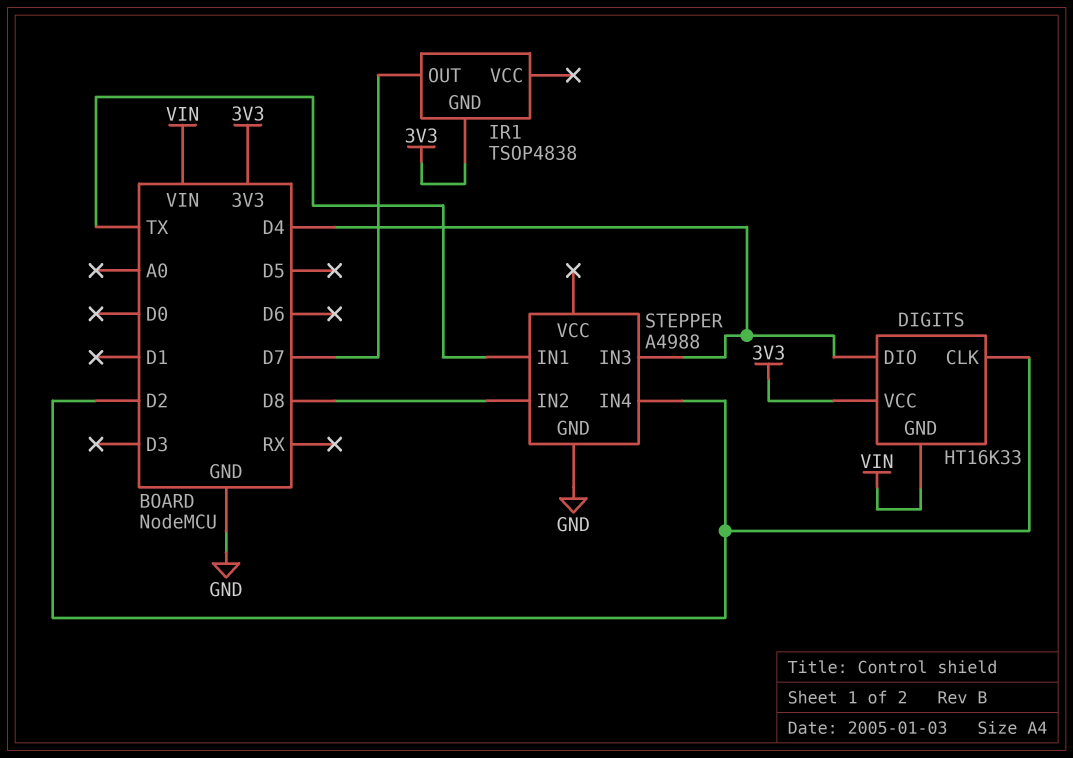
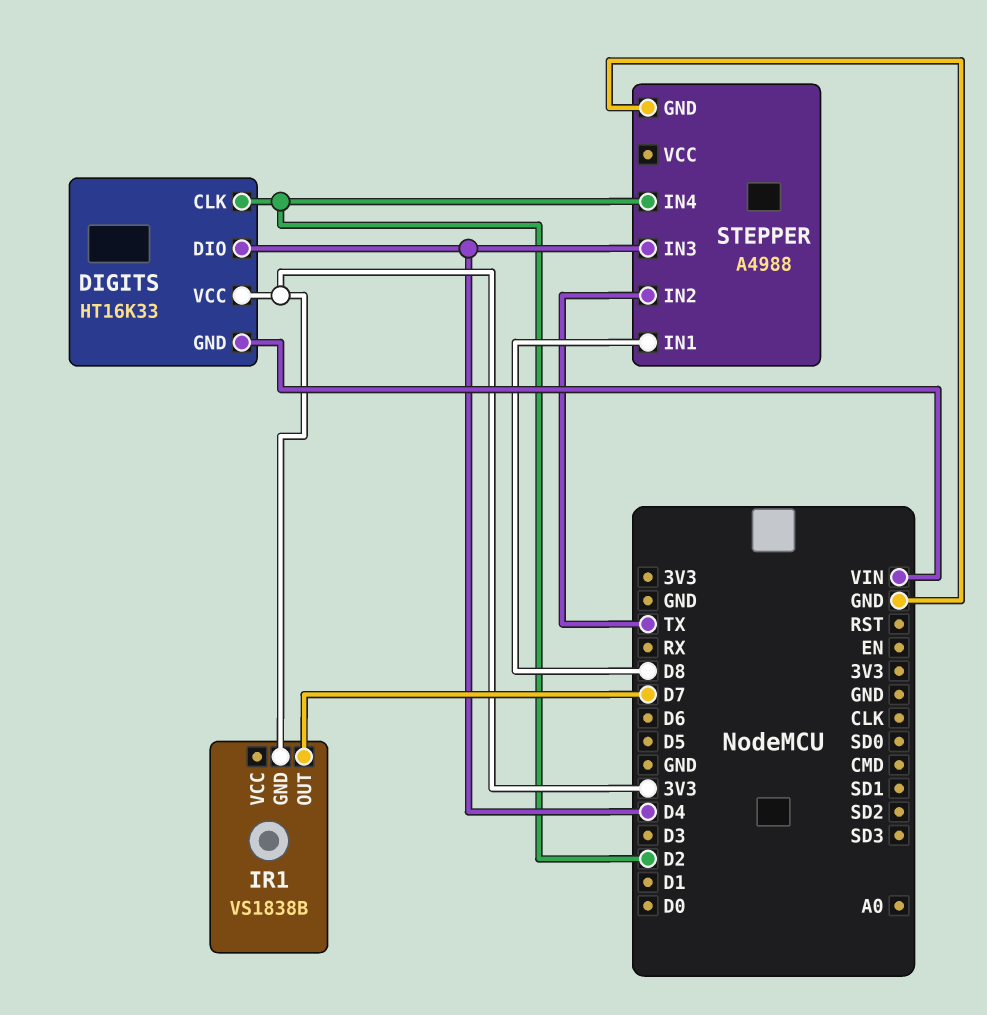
IR1: TSOP4838 -> VS1838B
STEPPER pin IN1: TX -> D8
STEPPER pin IN2: D8 -> TX

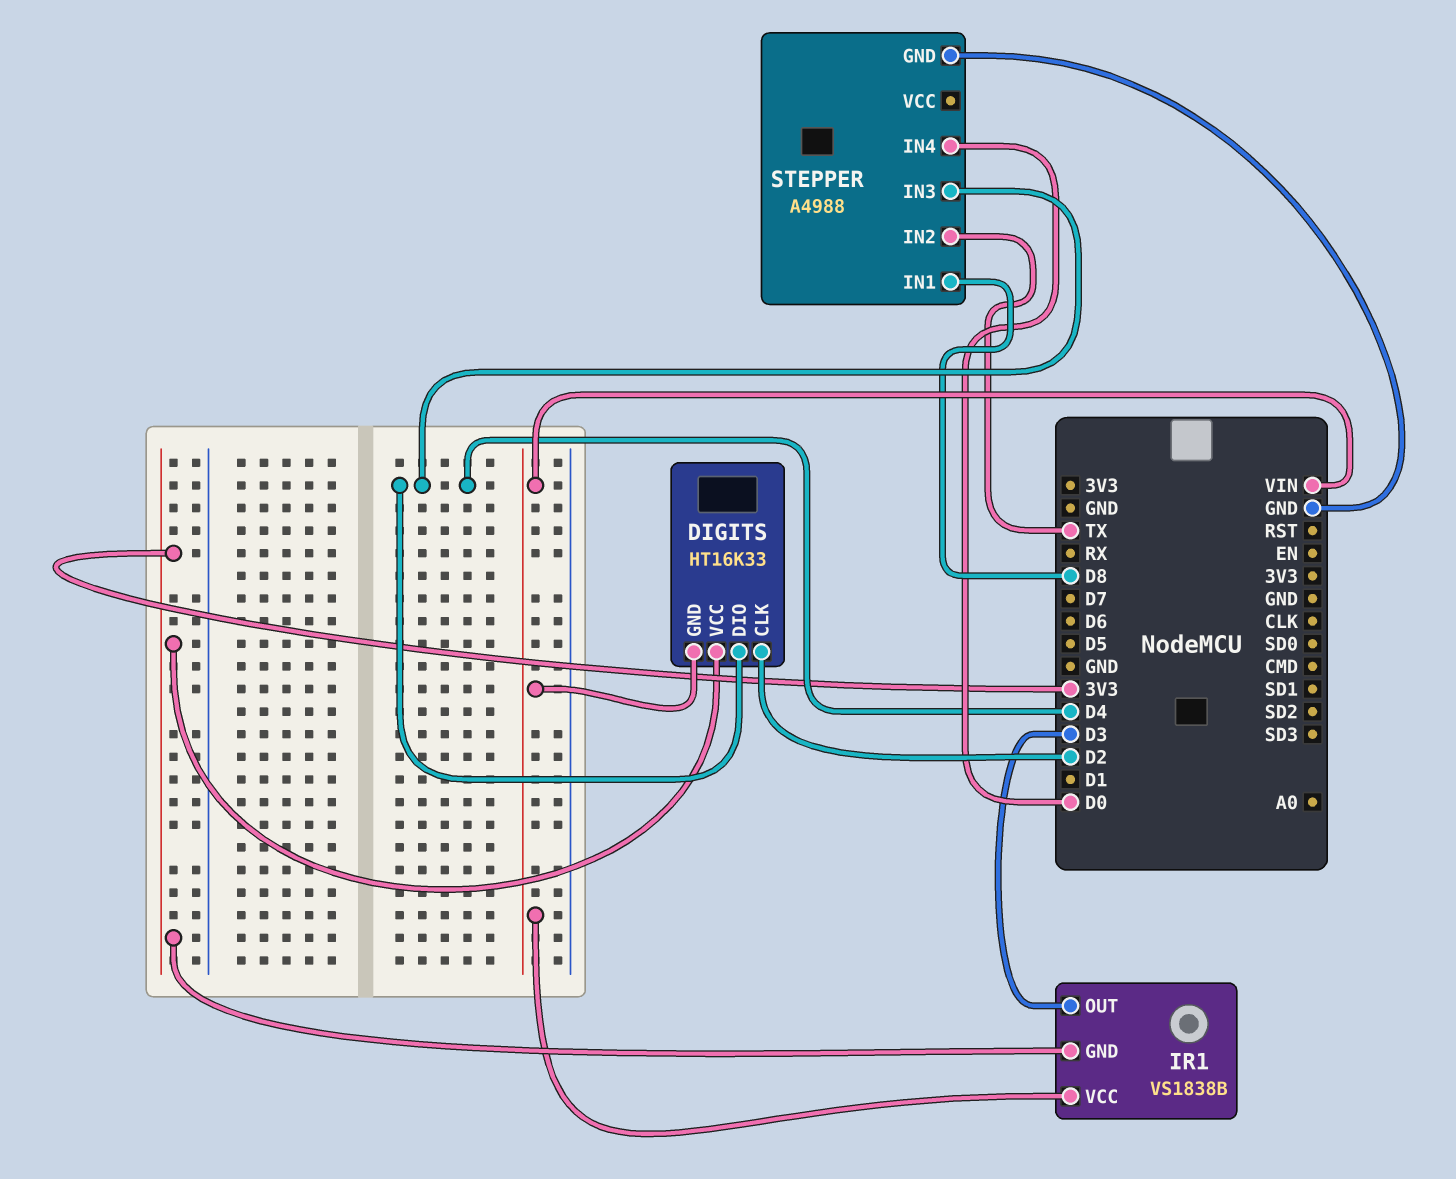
IR1 pin OUT: D7 -> D3
IR1 pin VCC: none -> VIN
STEPPER pin IN4: D2 -> D0

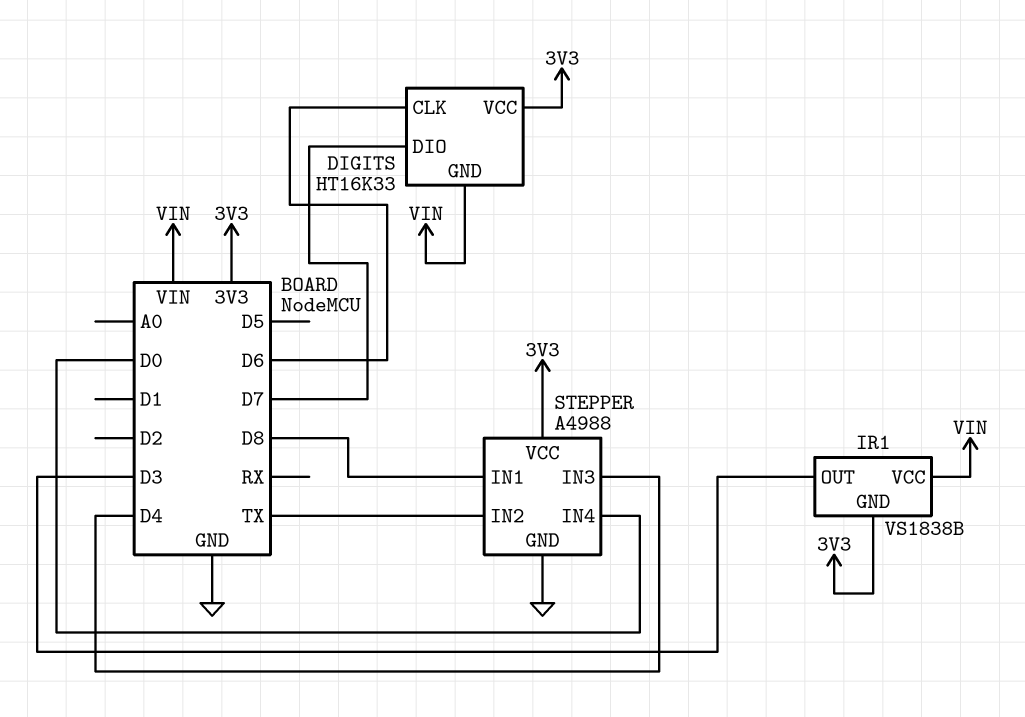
DIGITS pin CLK: D2 -> D6
DIGITS pin DIO: D4 -> D7
STEPPER pin VCC: none -> 3V3

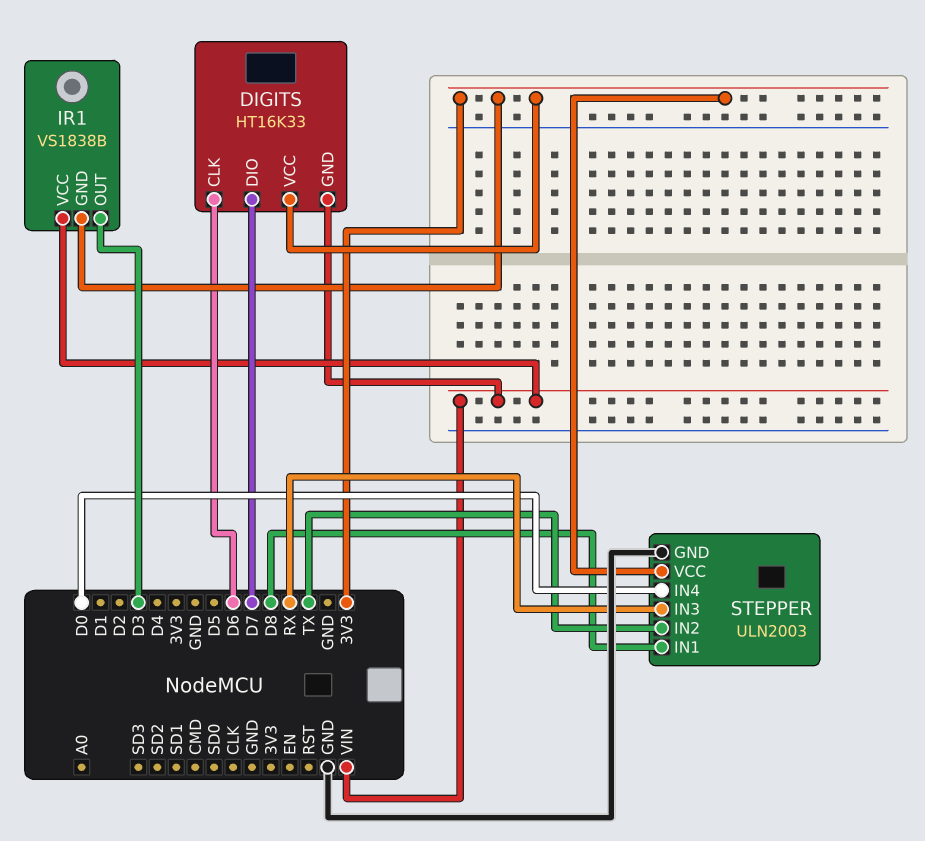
STEPPER: A4988 -> ULN2003
STEPPER pin IN3: D4 -> RX

